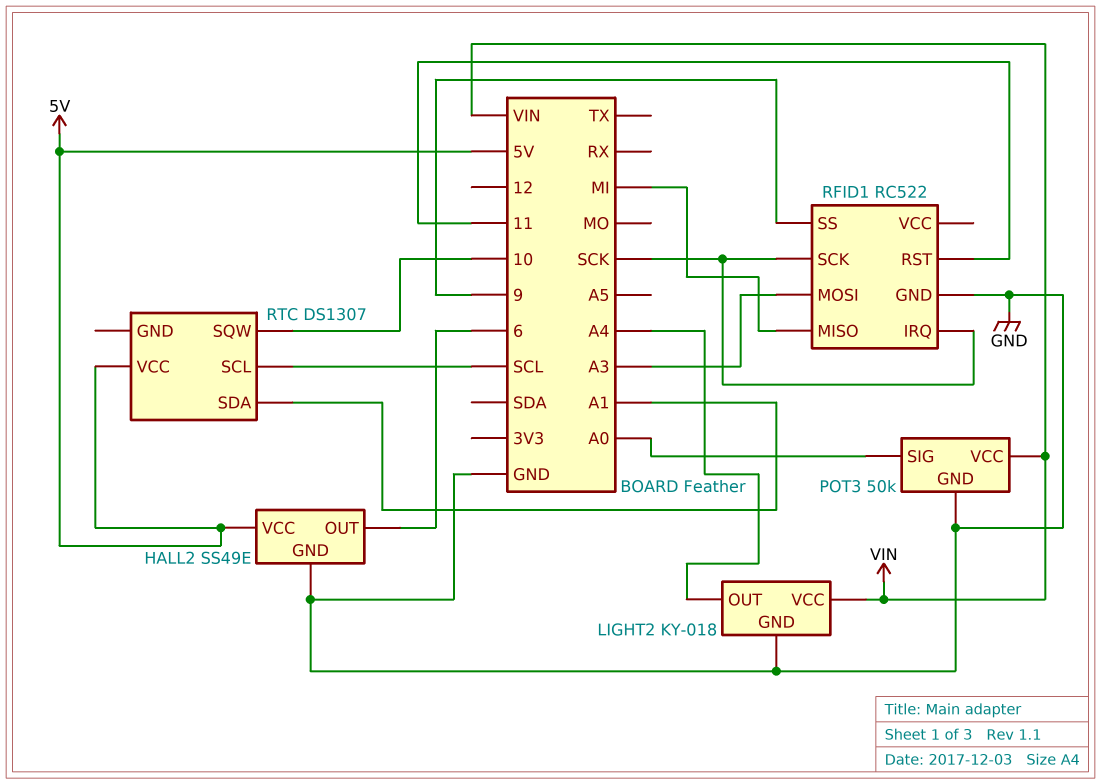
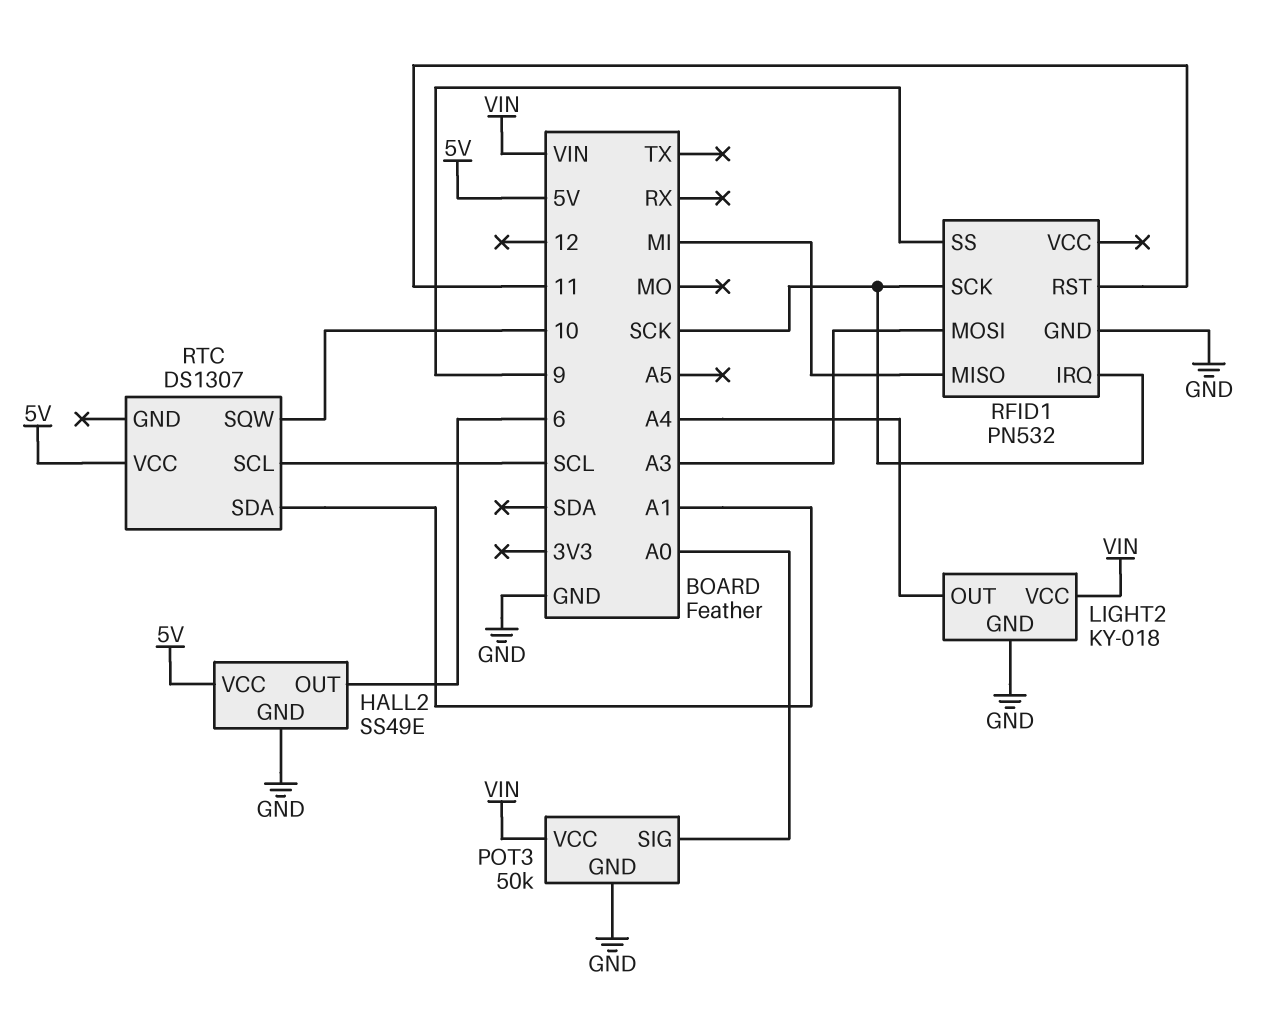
RFID1: RC522 -> PN532

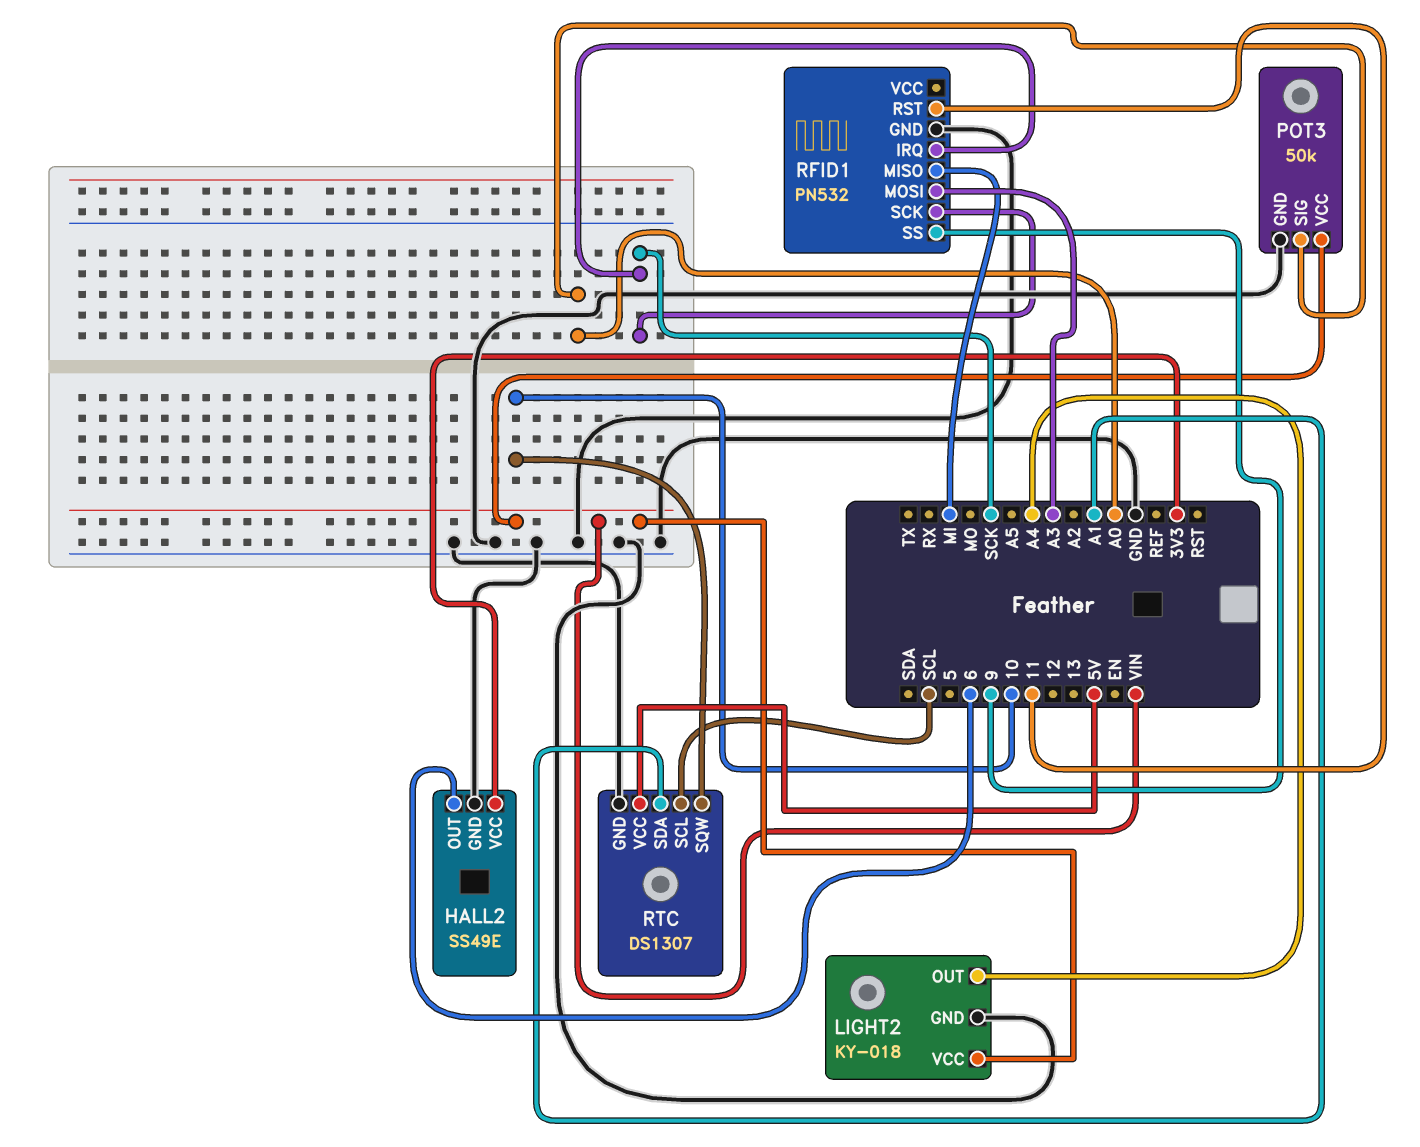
HALL2 pin VCC: 5V -> 3V3
RTC pin GND: none -> GND

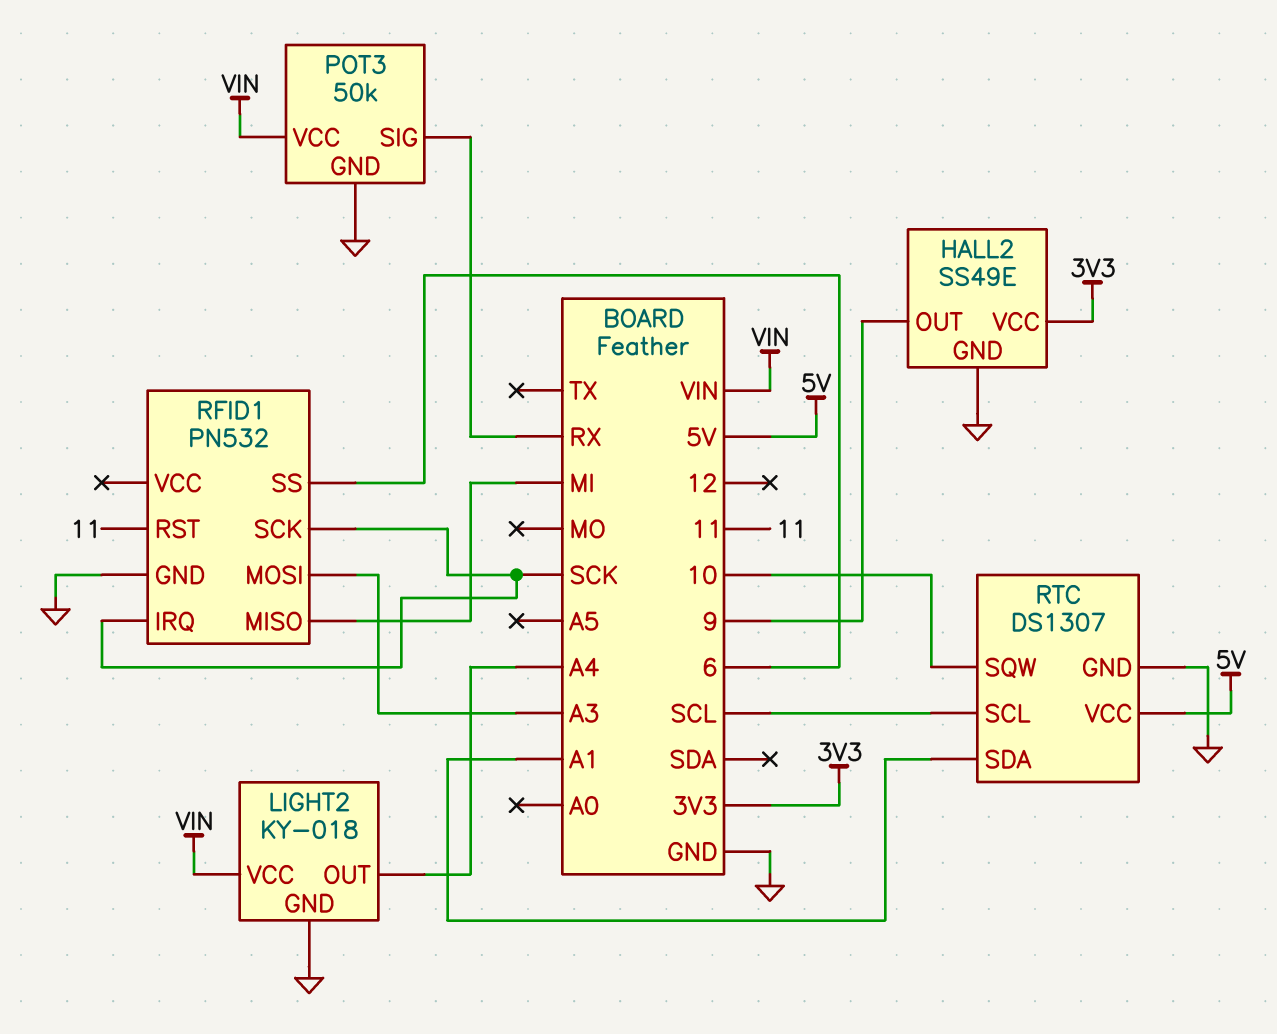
HALL2 pin OUT: 6 -> 9
POT3 pin SIG: A0 -> RX
RFID1 pin SS: 9 -> 6

